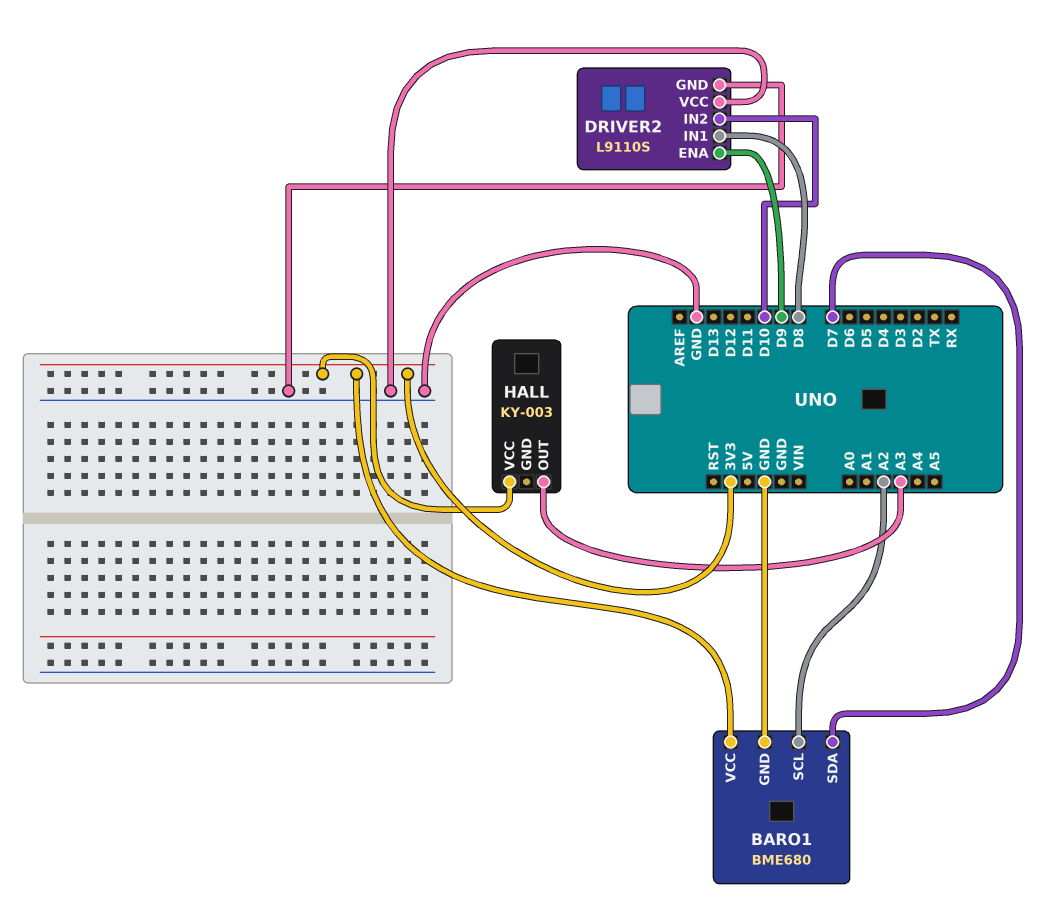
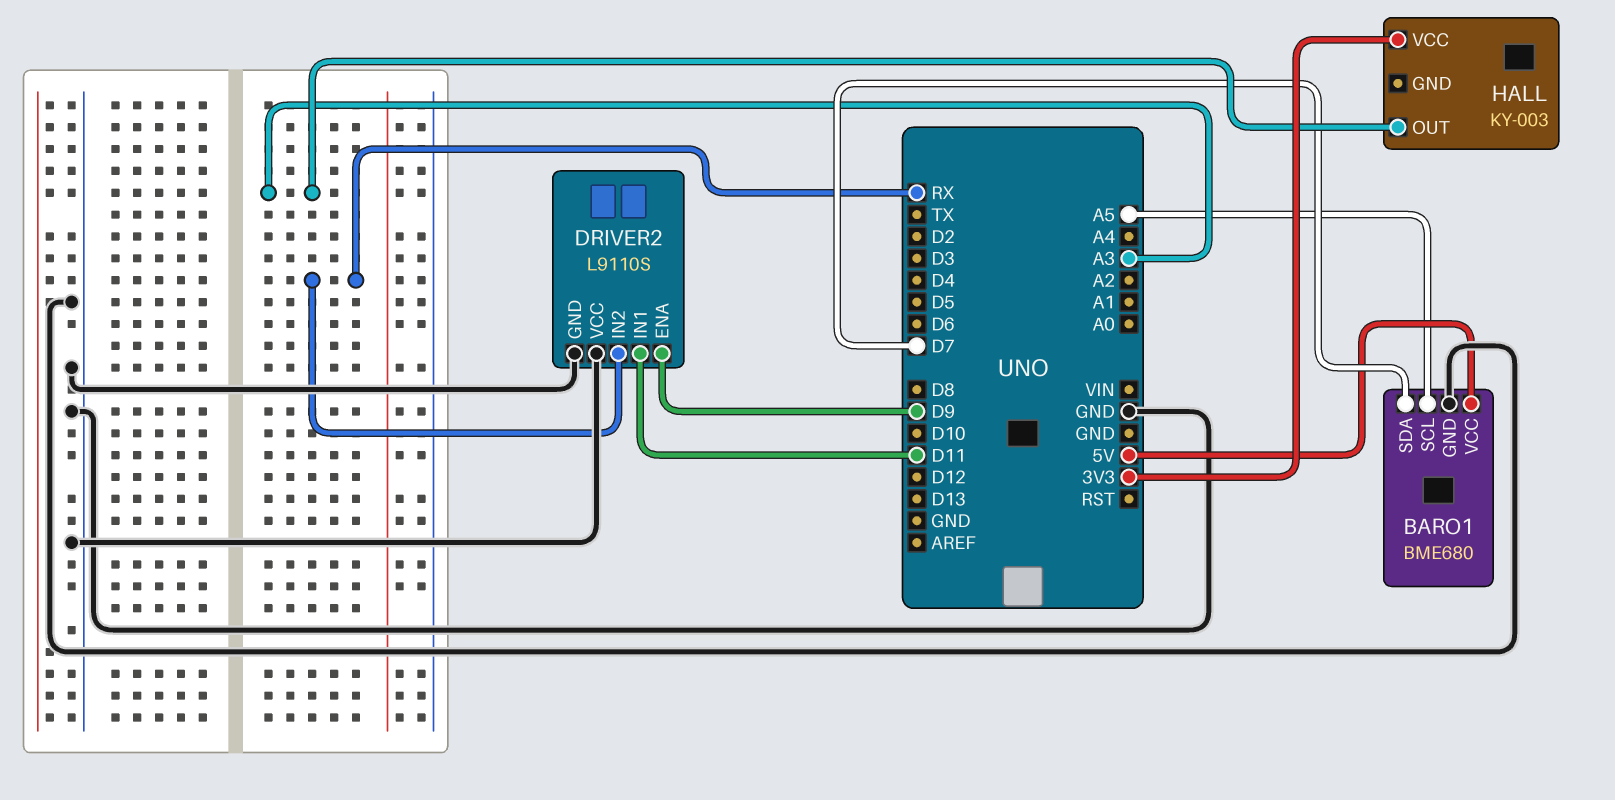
BARO1 pin SCL: A2 -> A5
BARO1 pin VCC: 3V3 -> 5V
DRIVER2 pin IN1: D8 -> D11
DRIVER2 pin IN2: D10 -> RX

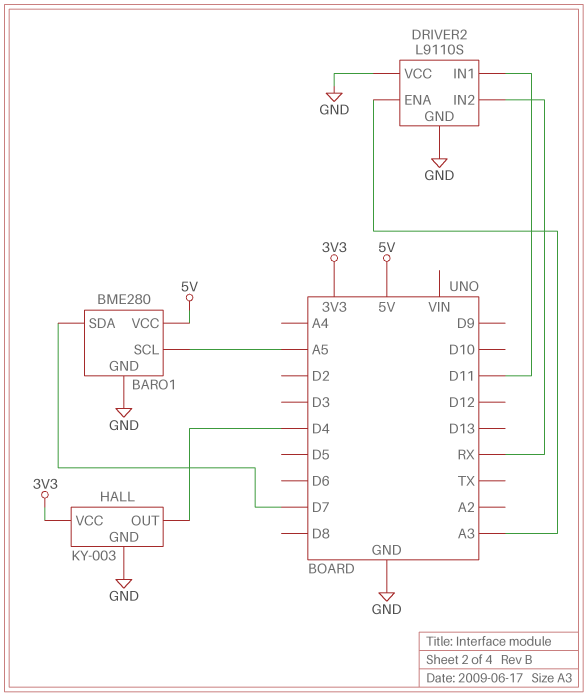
BARO1: BME680 -> BME280
DRIVER2 pin ENA: D9 -> A3
HALL pin GND: none -> GND
HALL pin OUT: A3 -> D4

